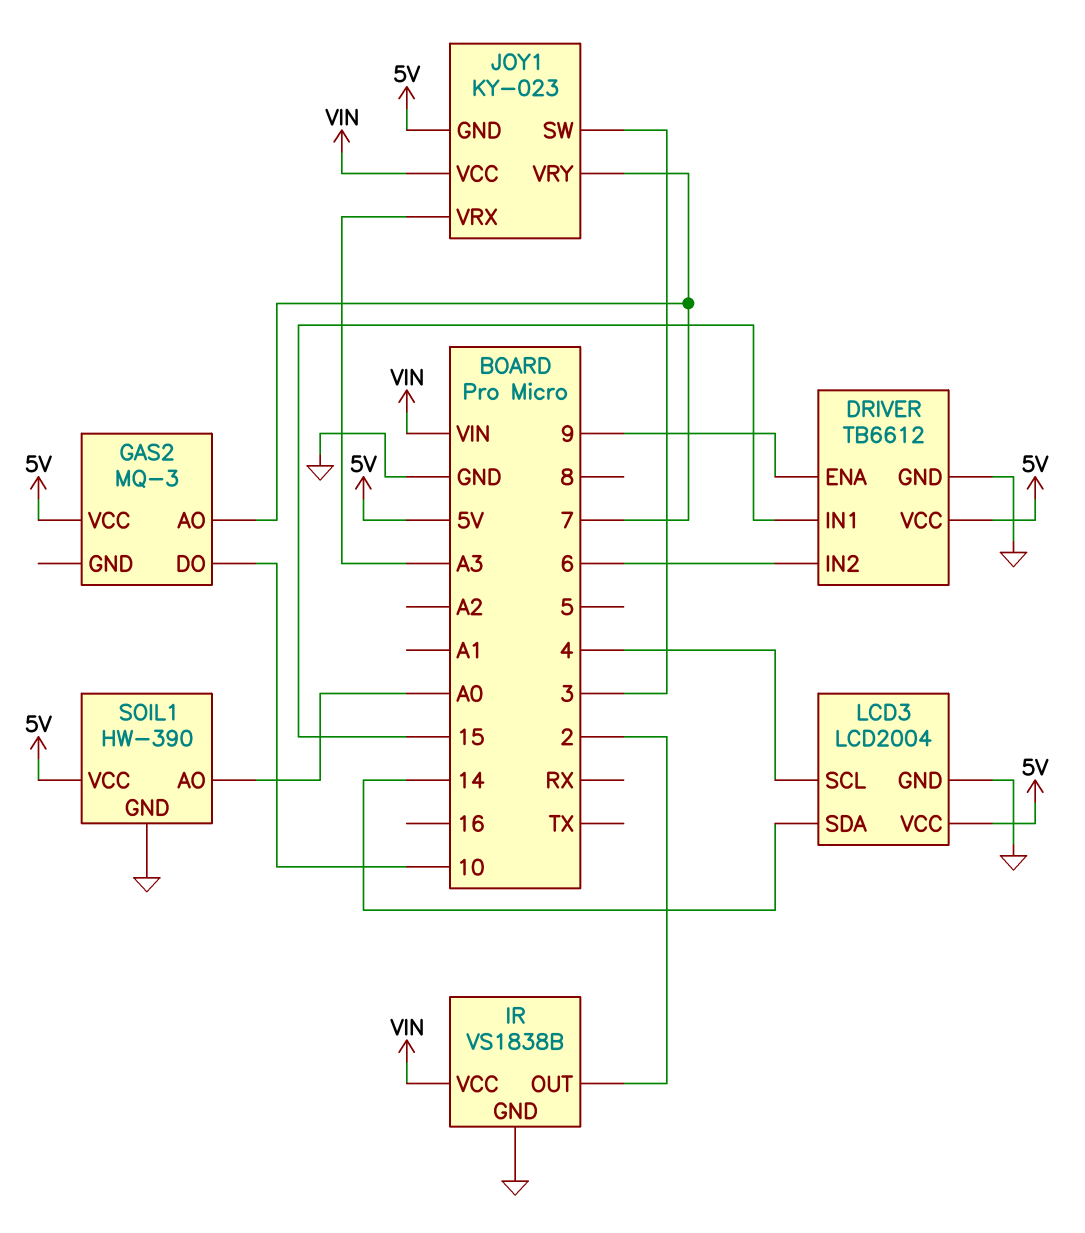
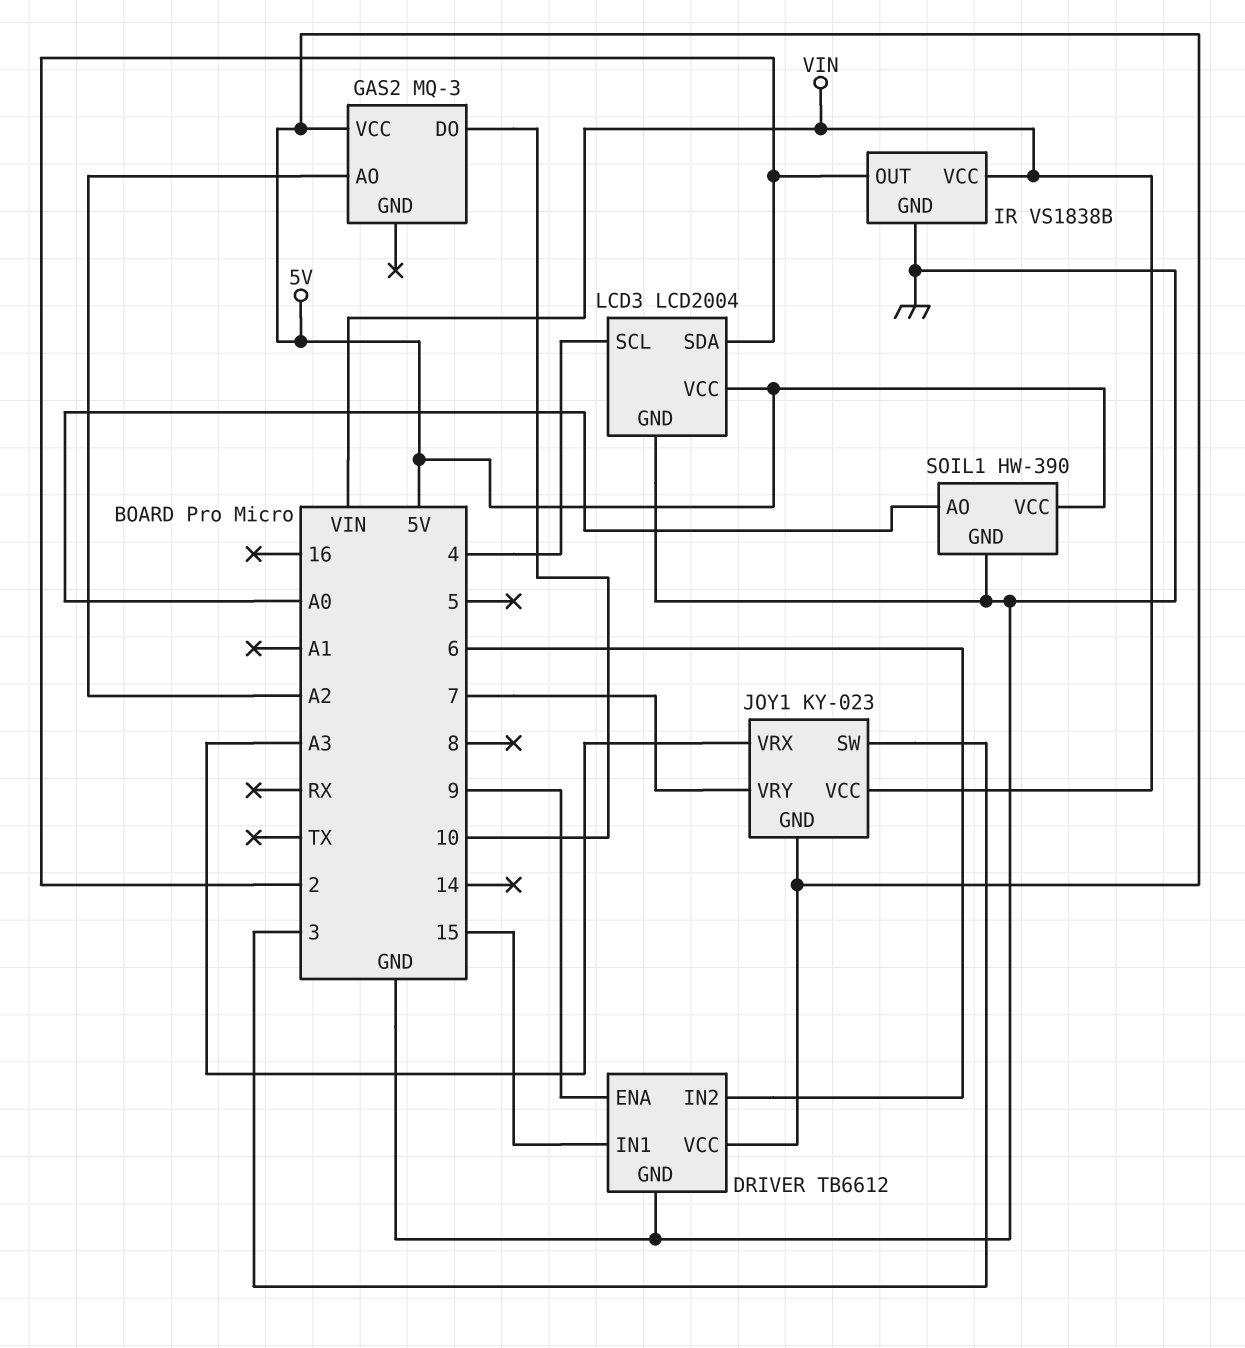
GAS2 pin AO: 7 -> A2
LCD3 pin SDA: 14 -> 2

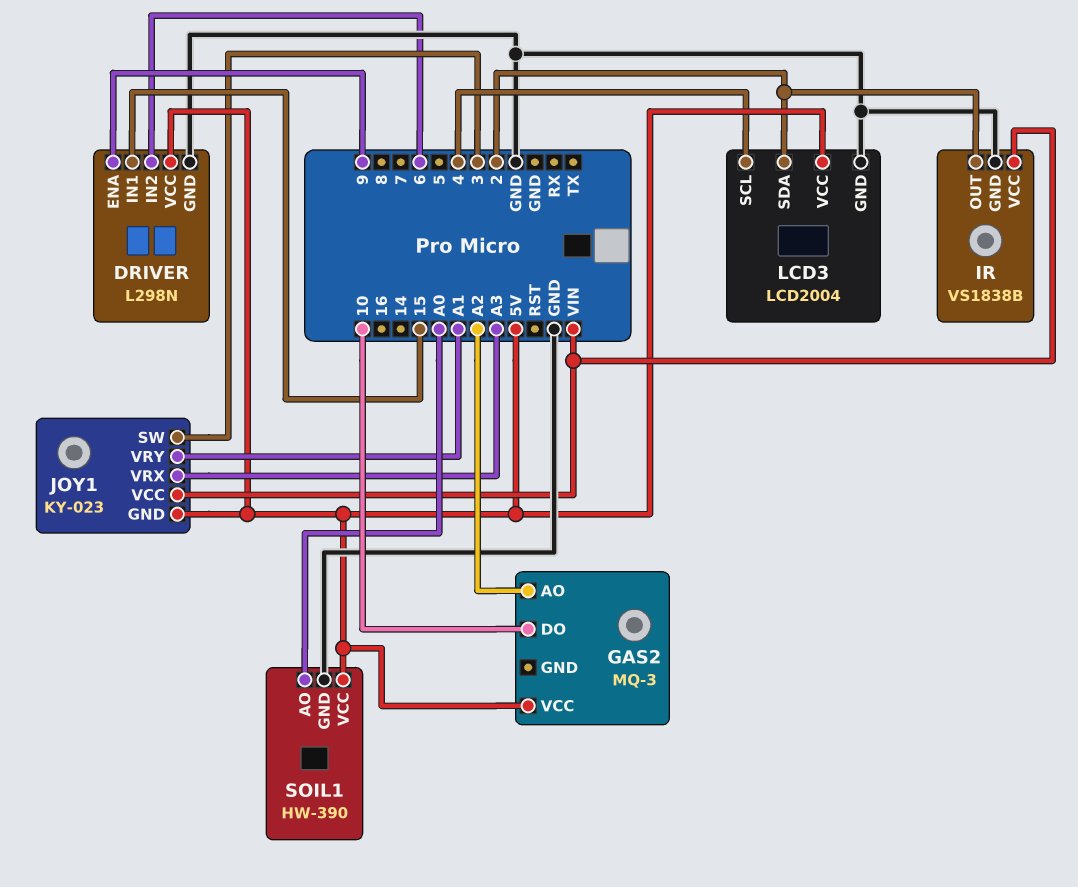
DRIVER: TB6612 -> L298N
JOY1 pin VRY: 7 -> A1

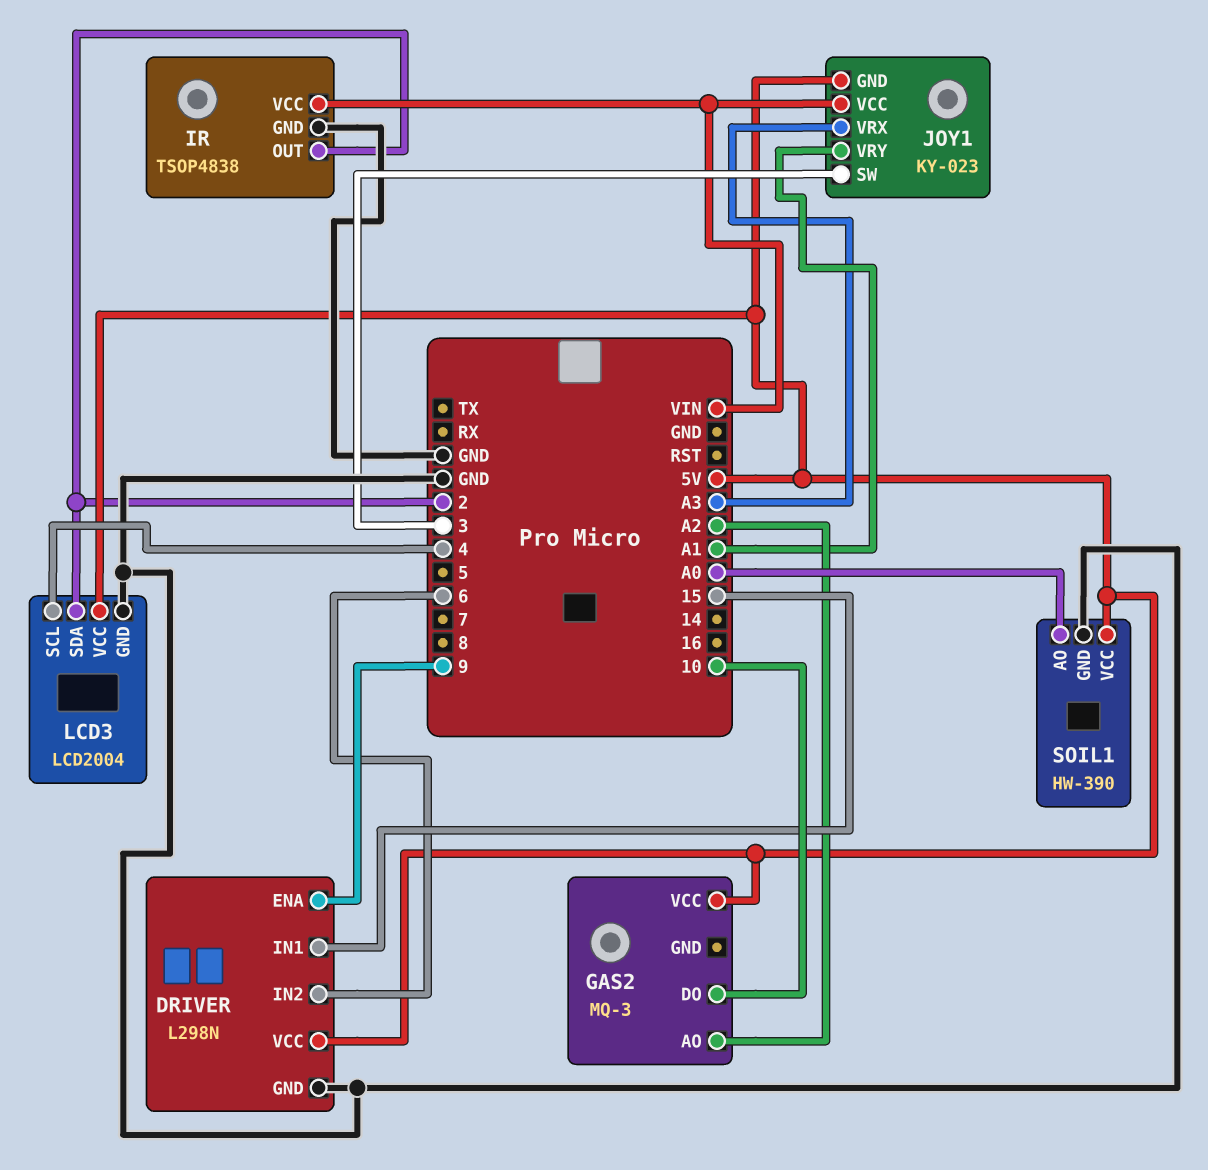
IR: VS1838B -> TSOP4838

